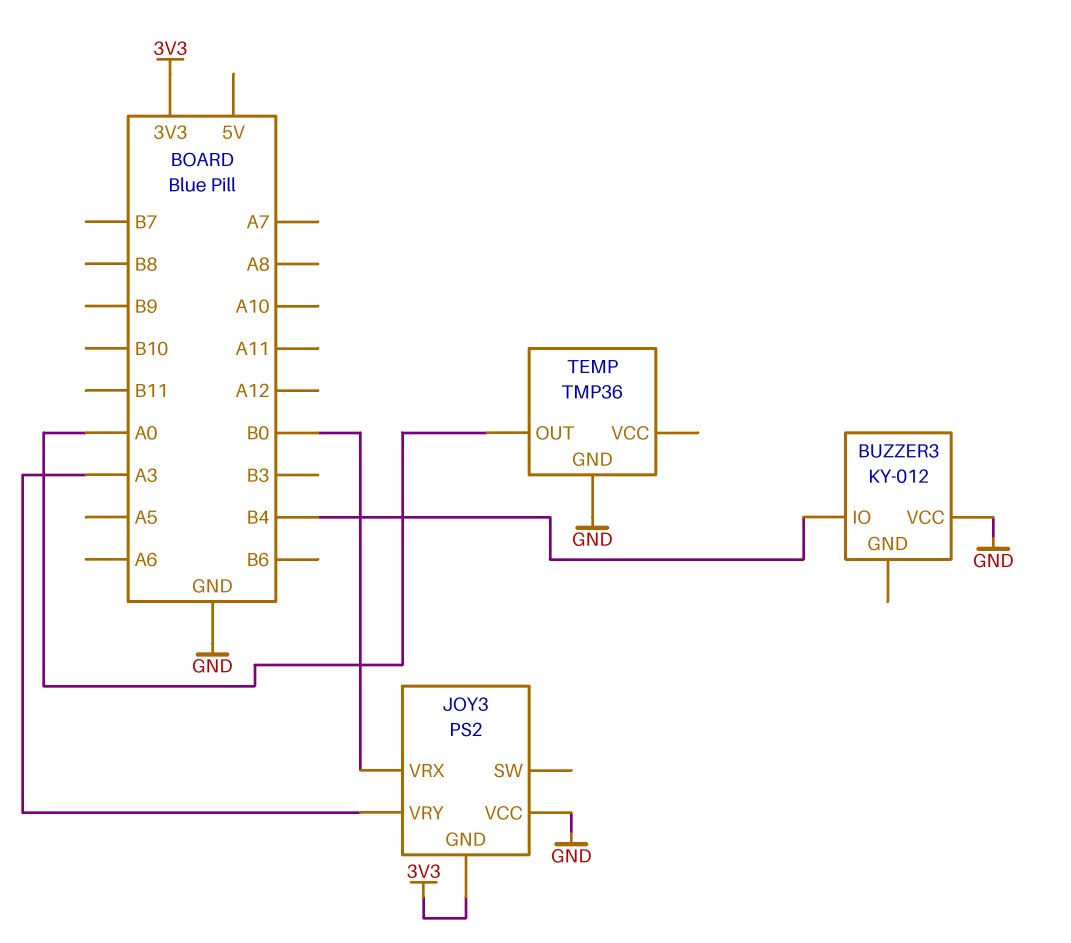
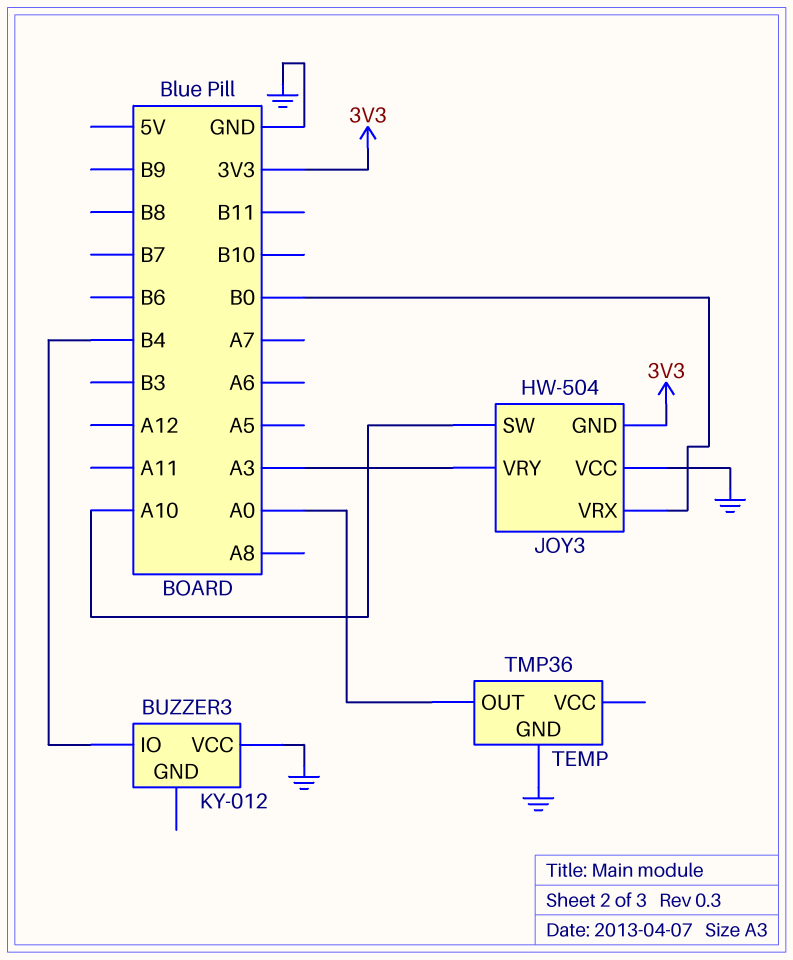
JOY3: PS2 -> HW-504
JOY3 pin SW: none -> A10

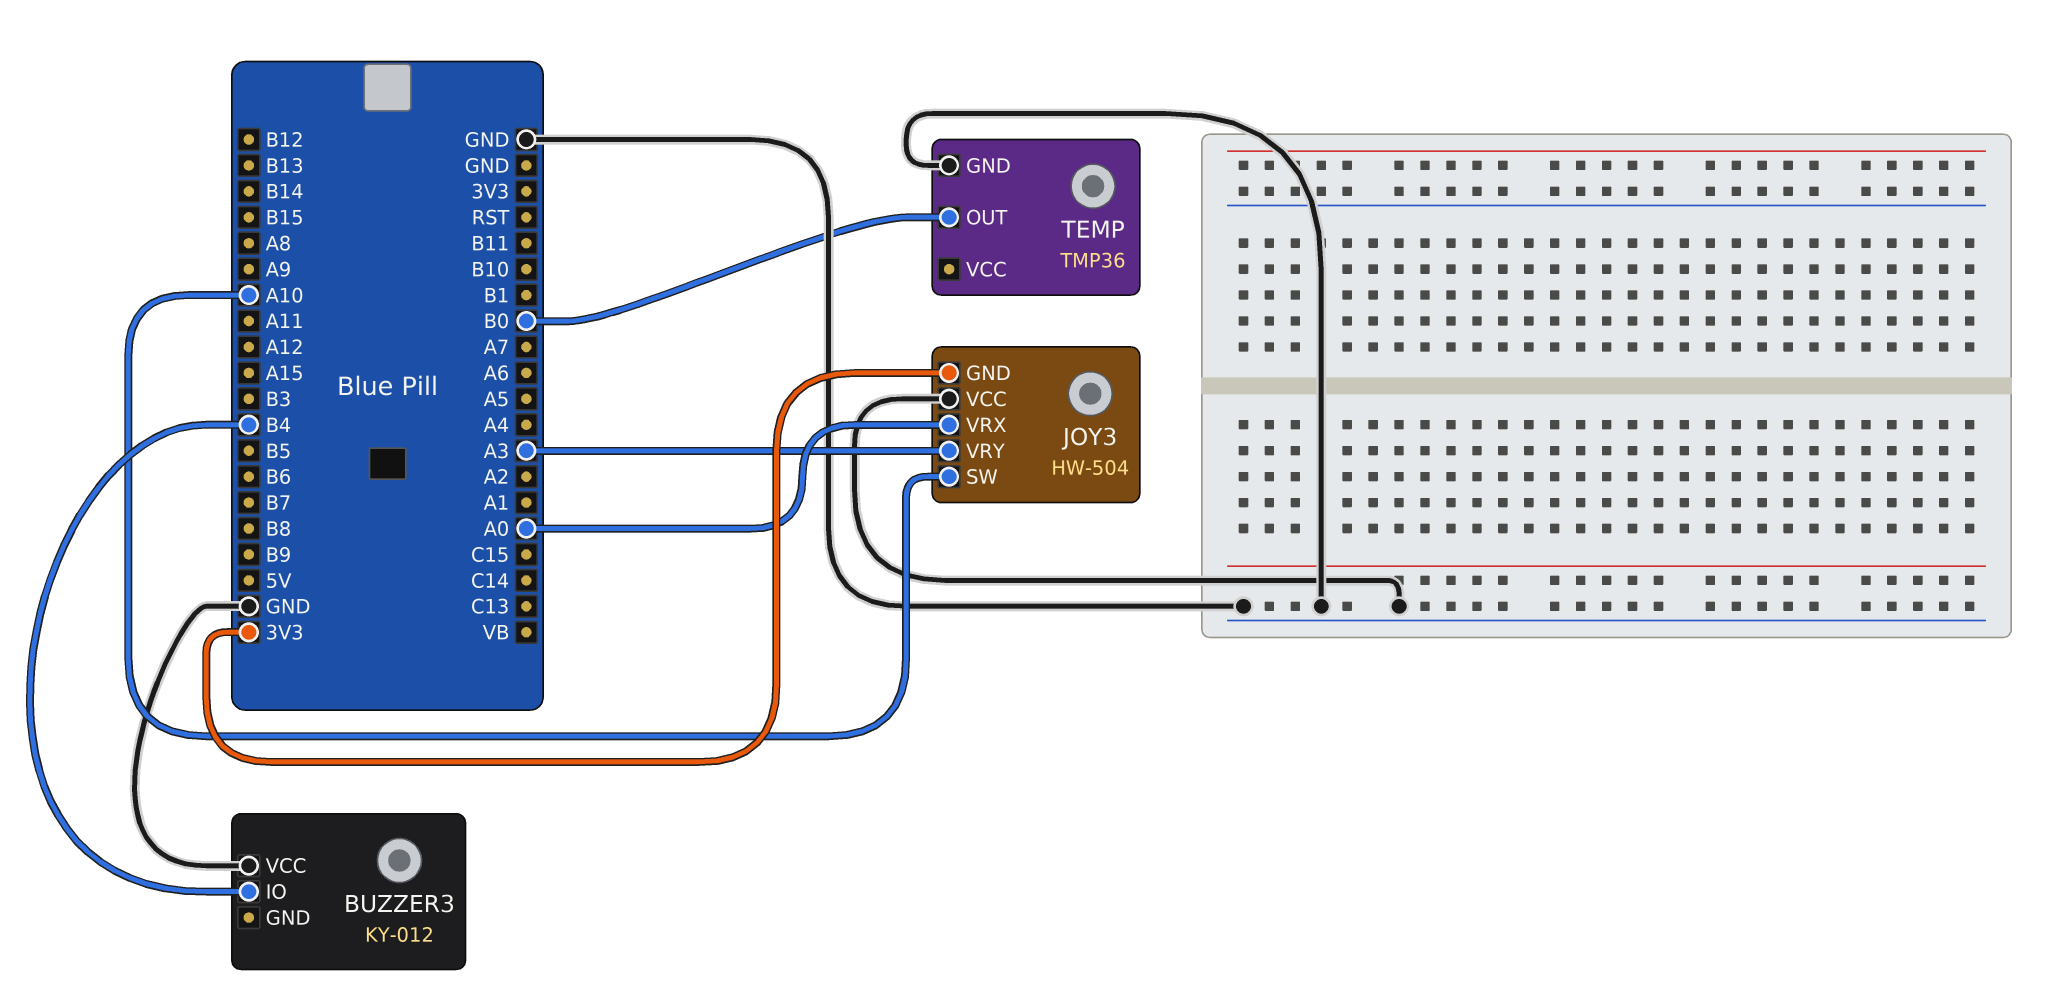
JOY3 pin VRX: B0 -> A0
TEMP pin OUT: A0 -> B0

